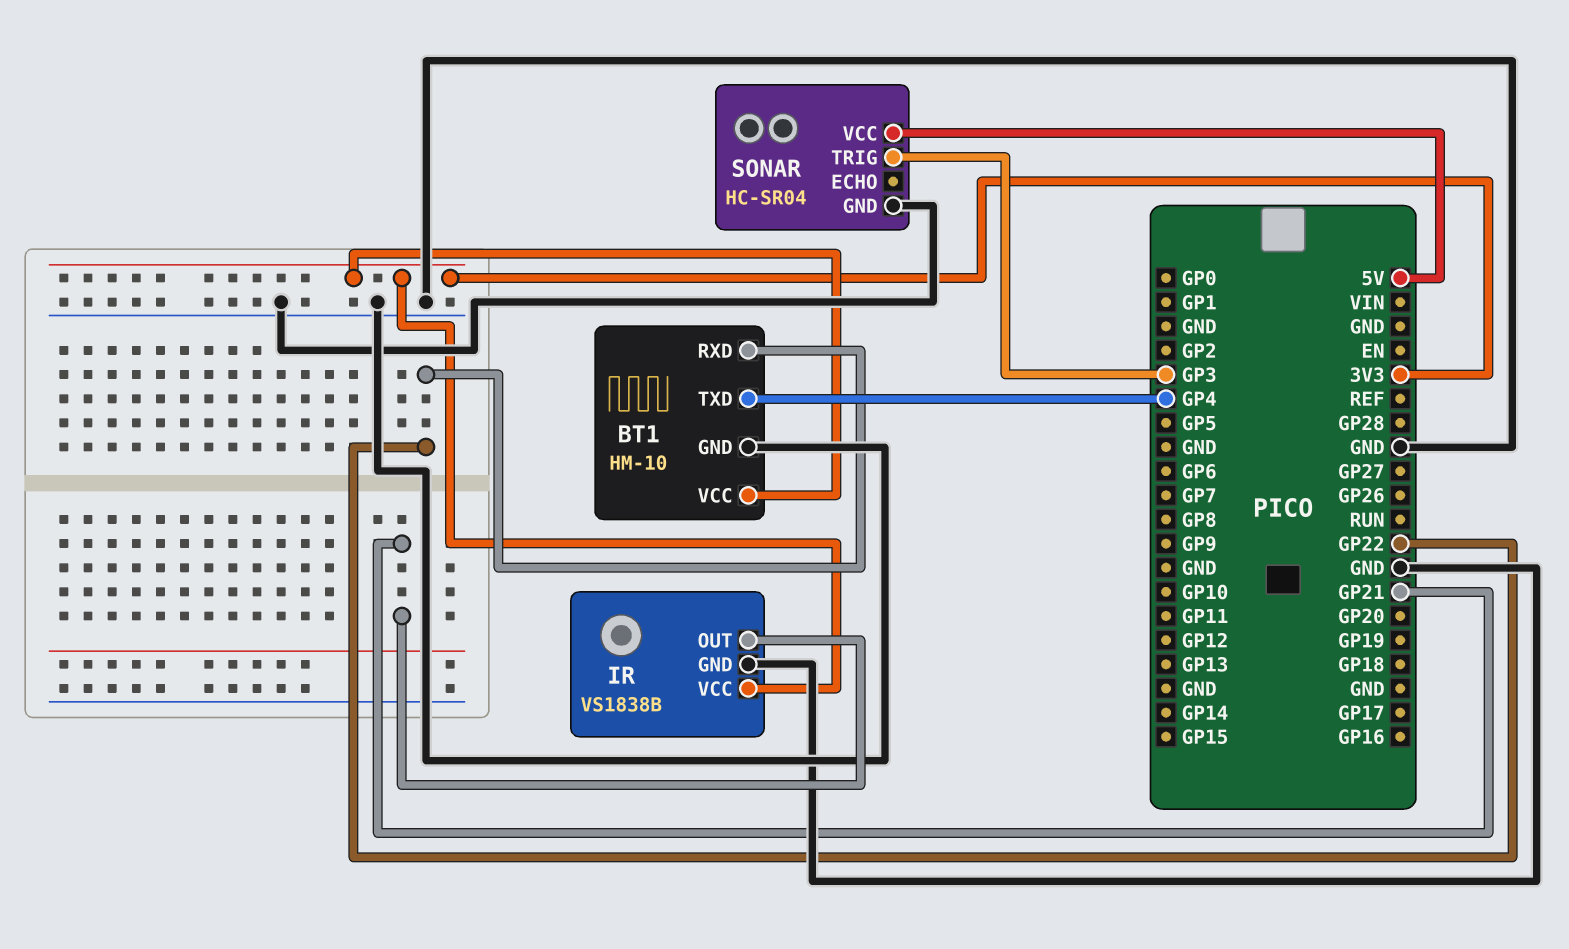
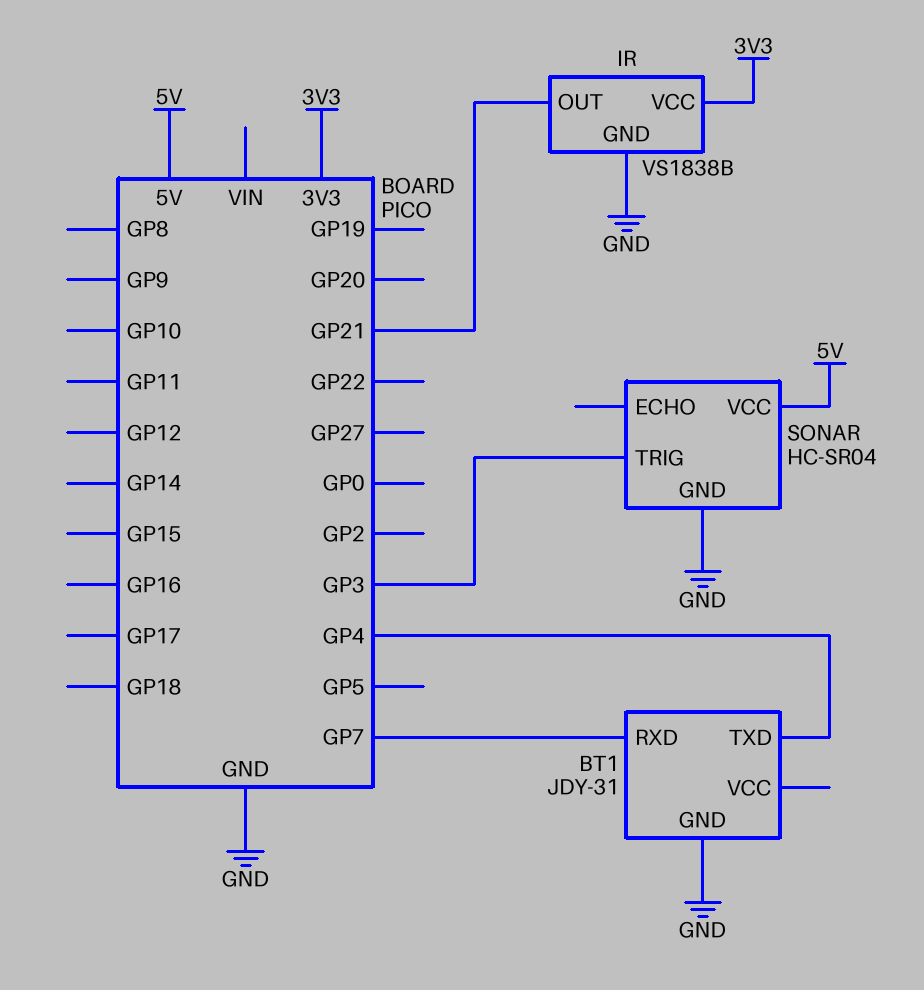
BT1: HM-10 -> JDY-31
BT1 pin RXD: GP22 -> GP7
BT1 pin VCC: 3V3 -> none

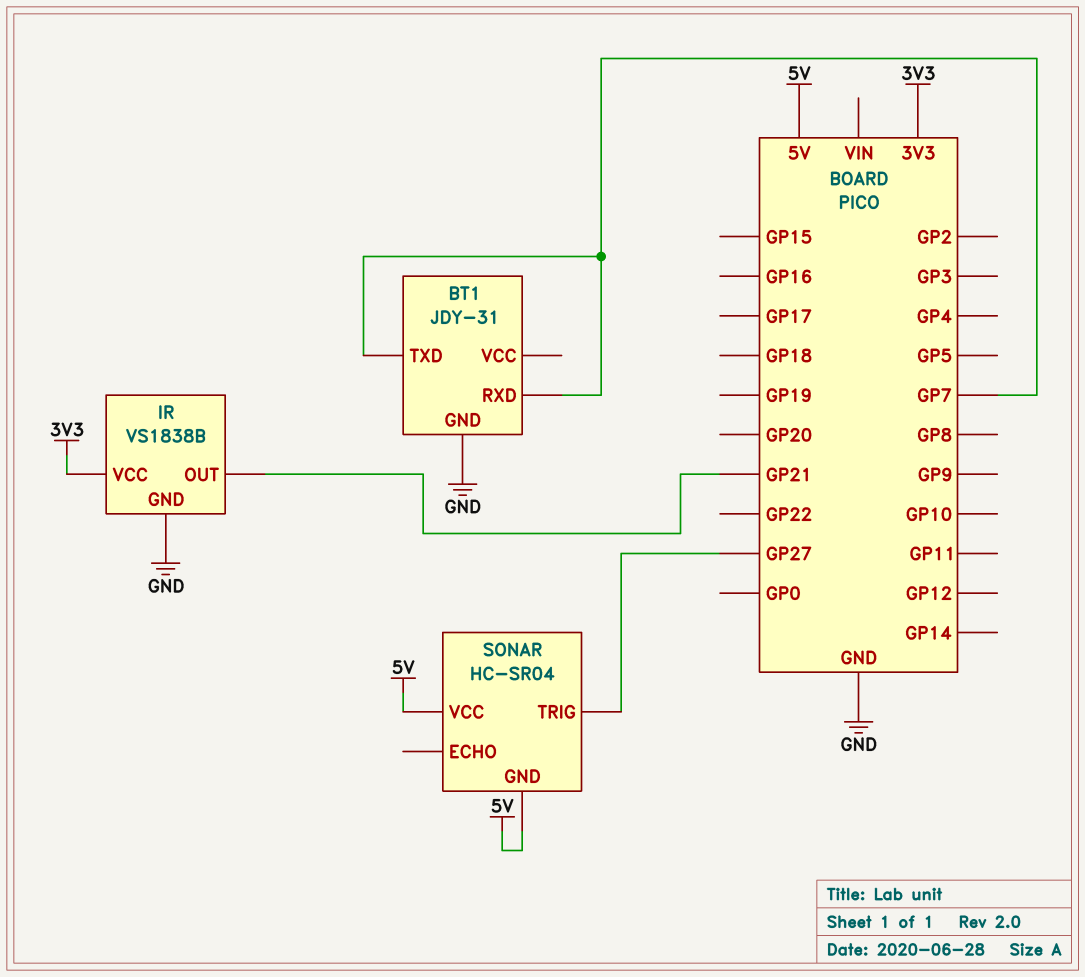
BT1 pin TXD: GP4 -> GP7
SONAR pin GND: GND -> 5V
SONAR pin TRIG: GP3 -> GP27

